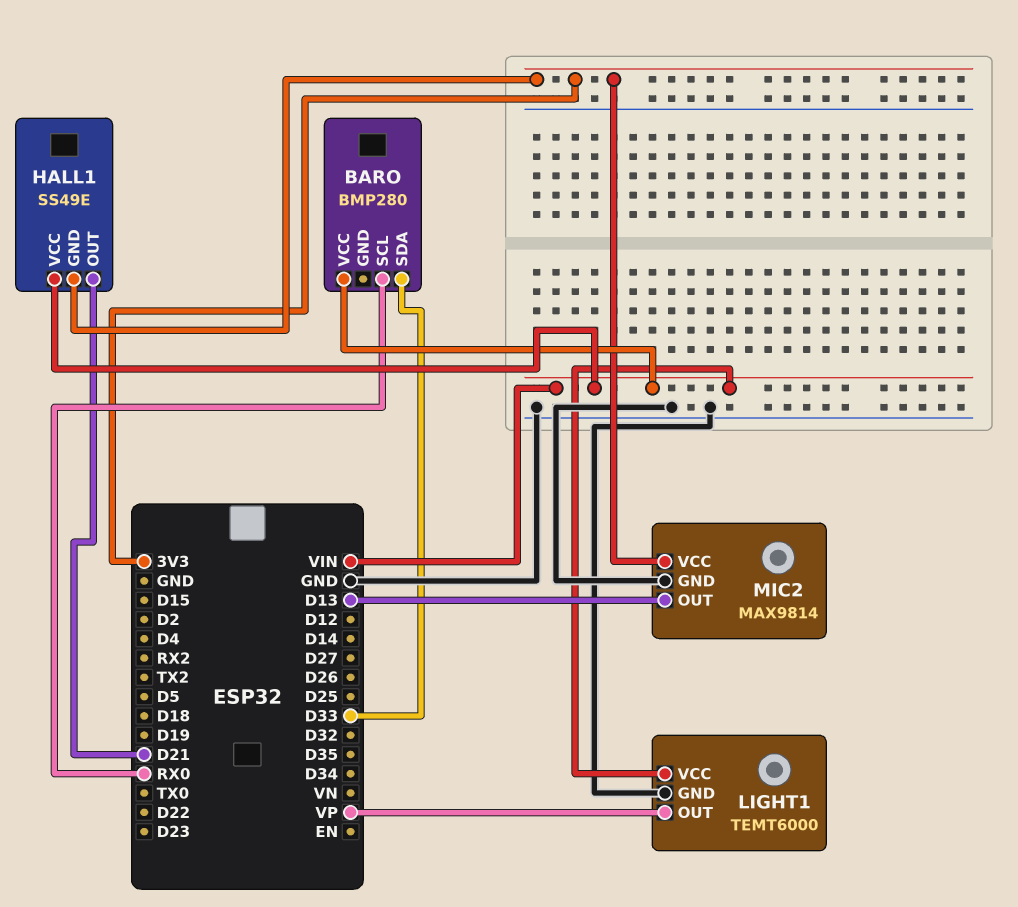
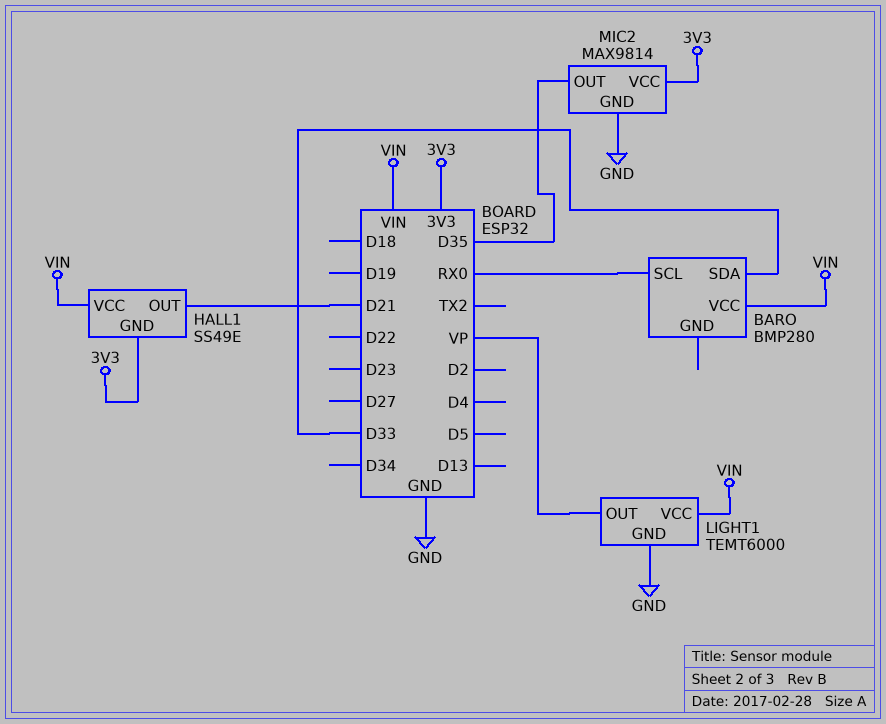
MIC2 pin OUT: D13 -> D35

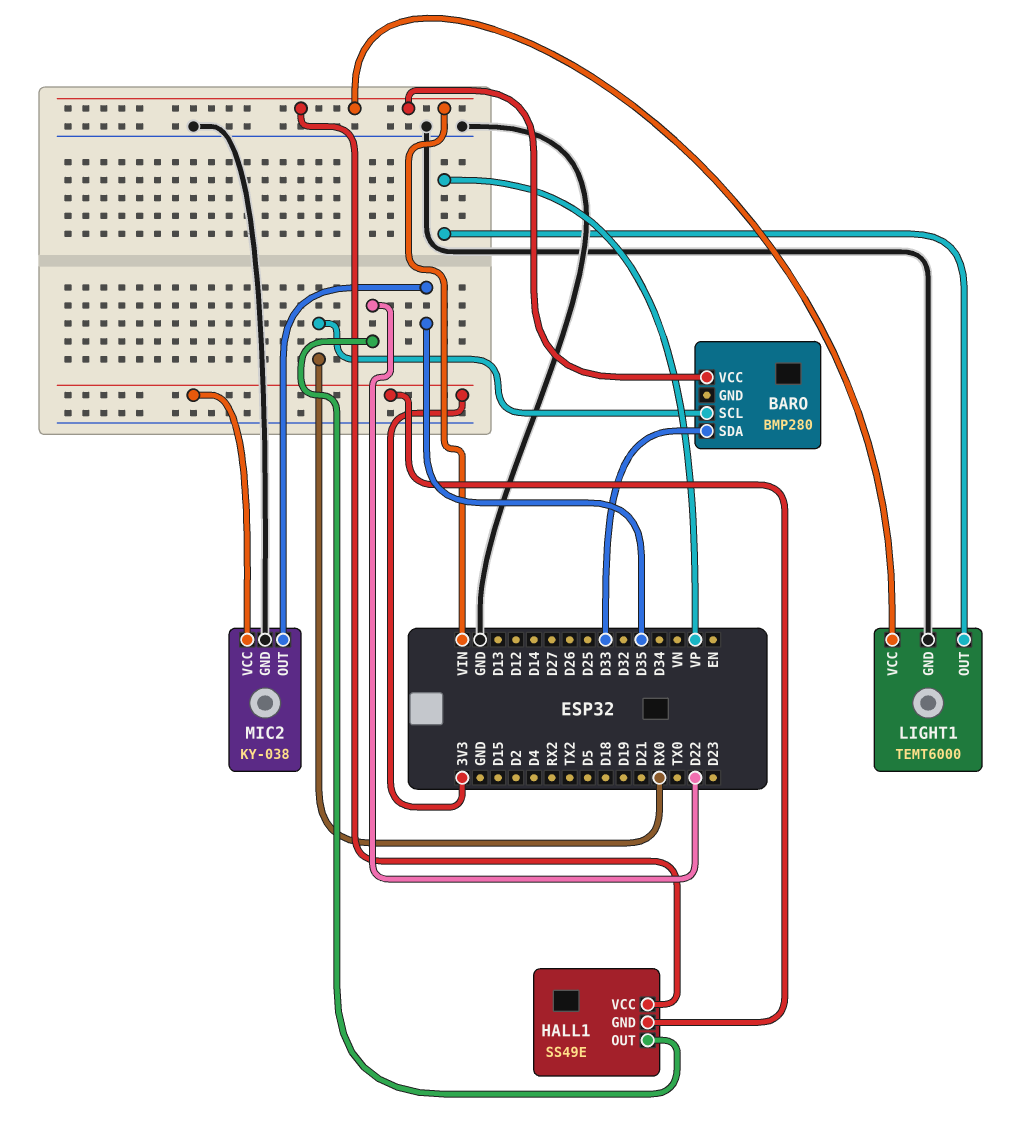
HALL1 pin OUT: D21 -> D22
MIC2: MAX9814 -> KY-038

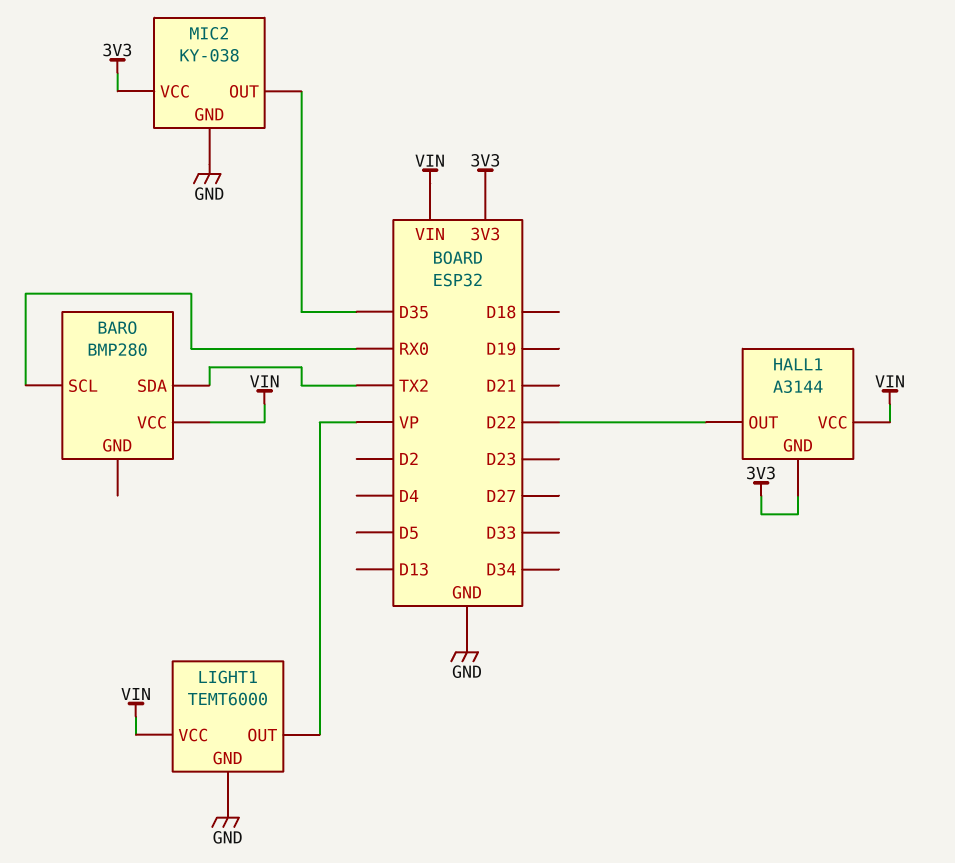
BARO pin SDA: D33 -> TX2
HALL1: SS49E -> A3144

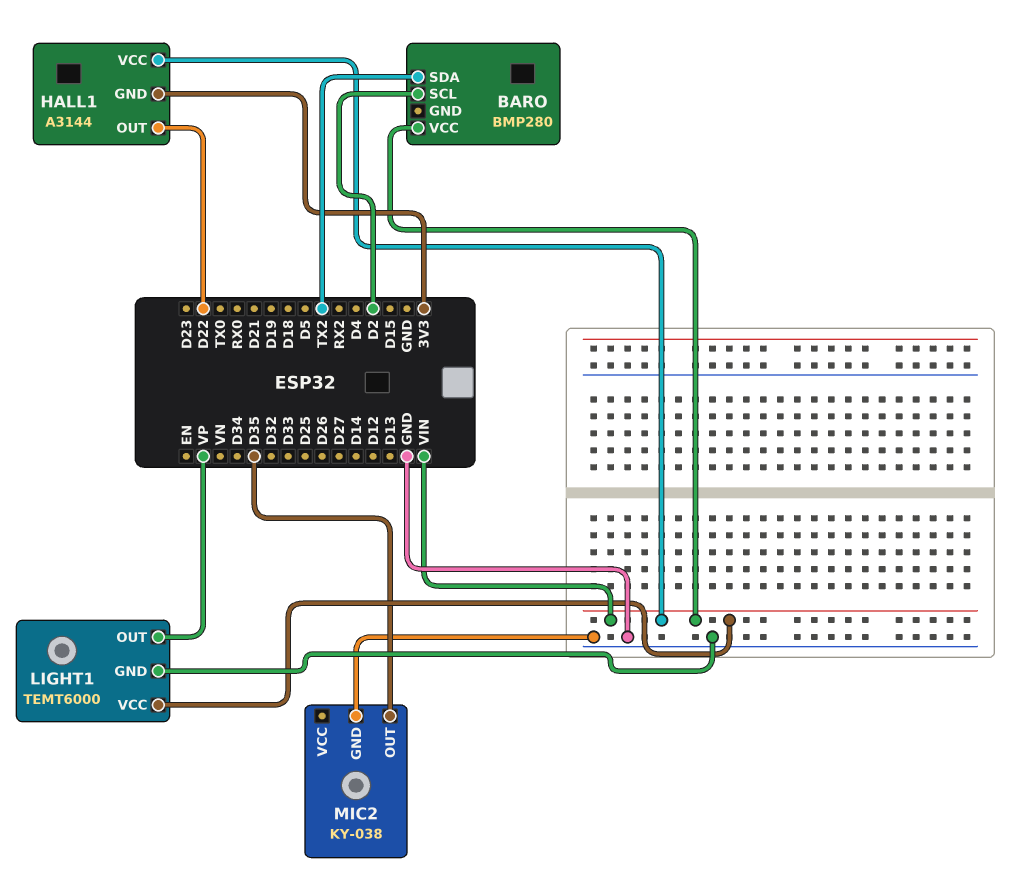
BARO pin SCL: RX0 -> D2
MIC2 pin VCC: 3V3 -> none

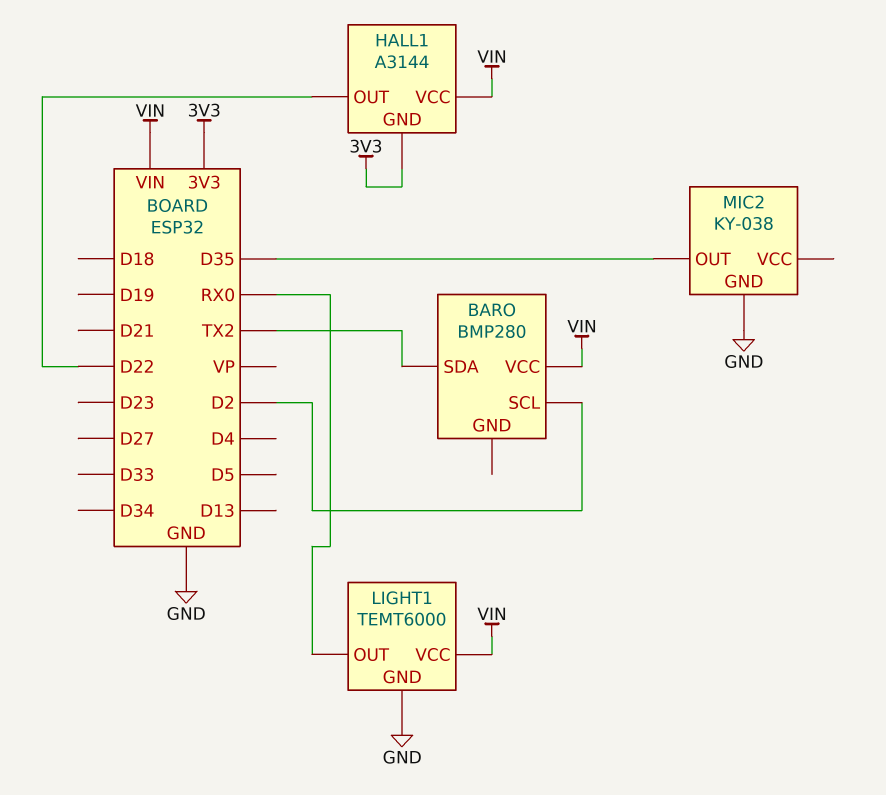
LIGHT1 pin OUT: VP -> RX0

